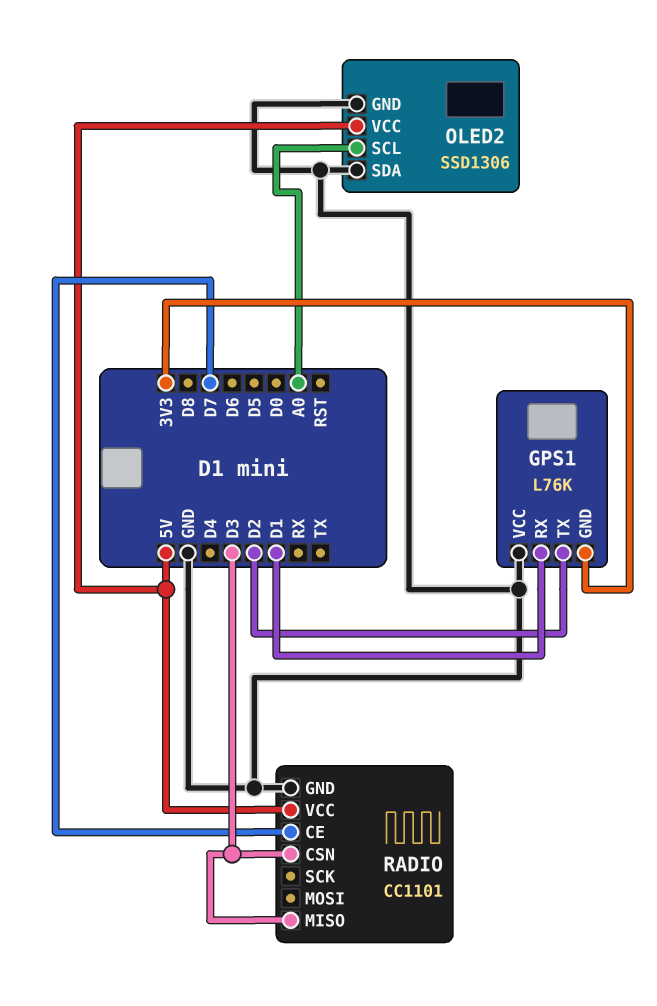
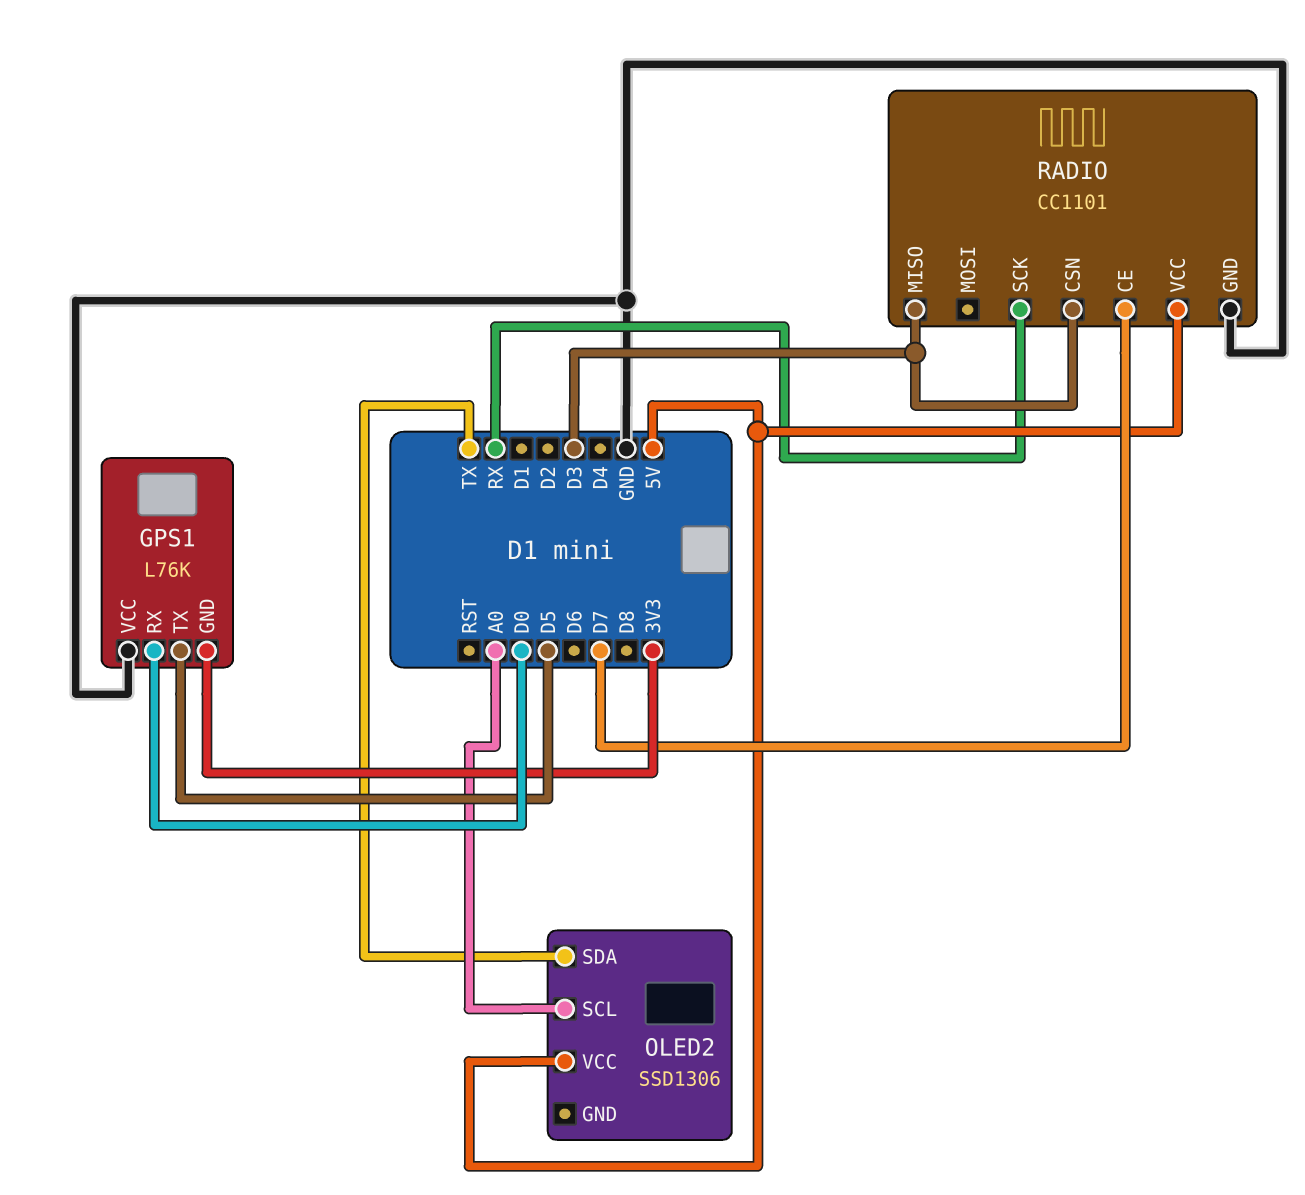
GPS1 pin RX: D1 -> D0
GPS1 pin TX: D2 -> D5
OLED2 pin GND: GND -> none
OLED2 pin SDA: GND -> TX
RADIO pin SCK: none -> RX

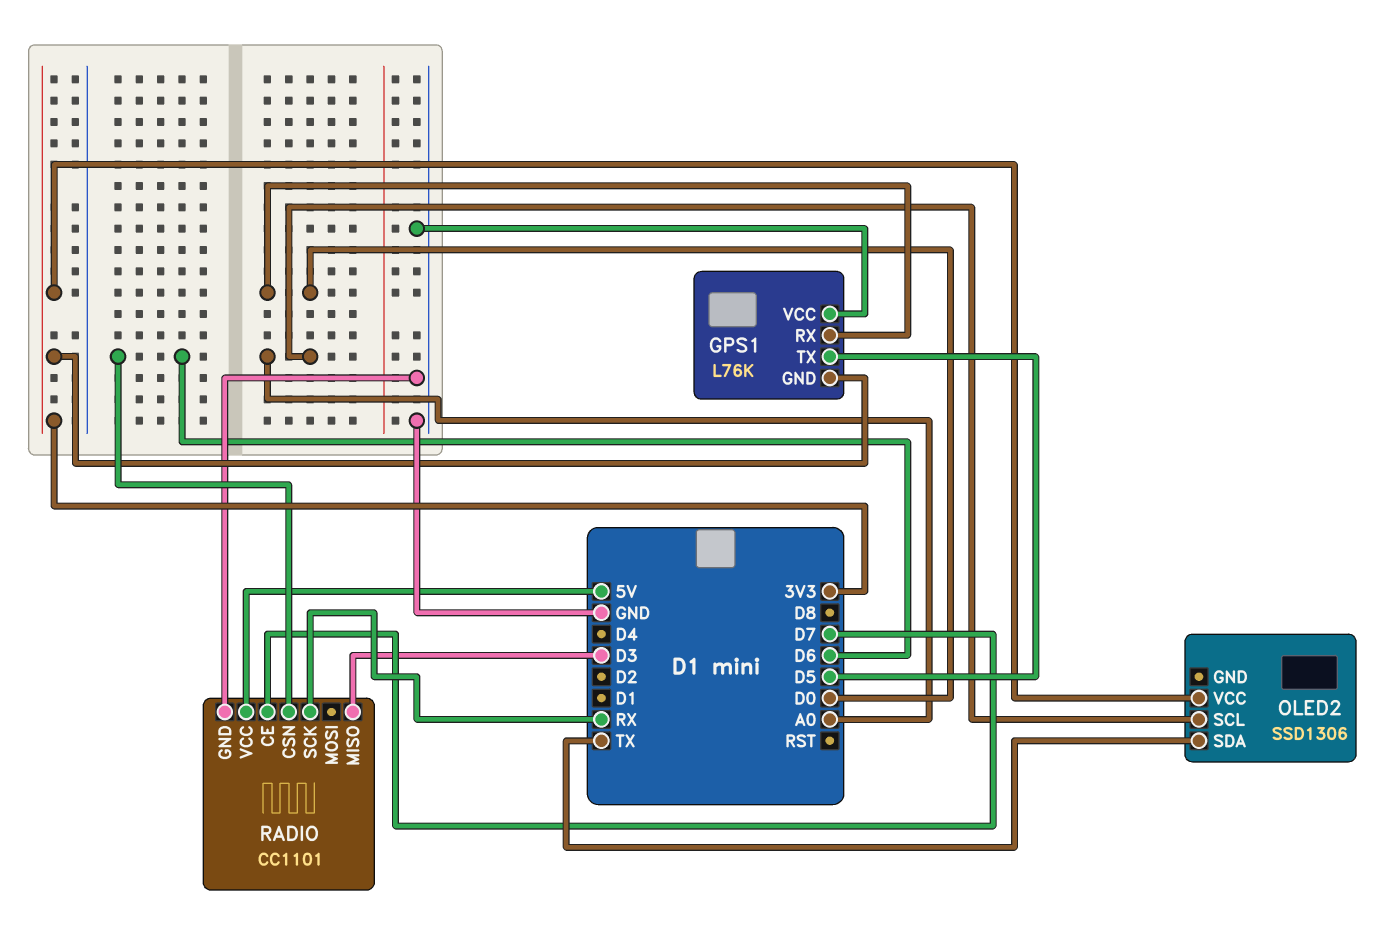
OLED2 pin VCC: 5V -> 3V3
RADIO pin CSN: D3 -> D6

